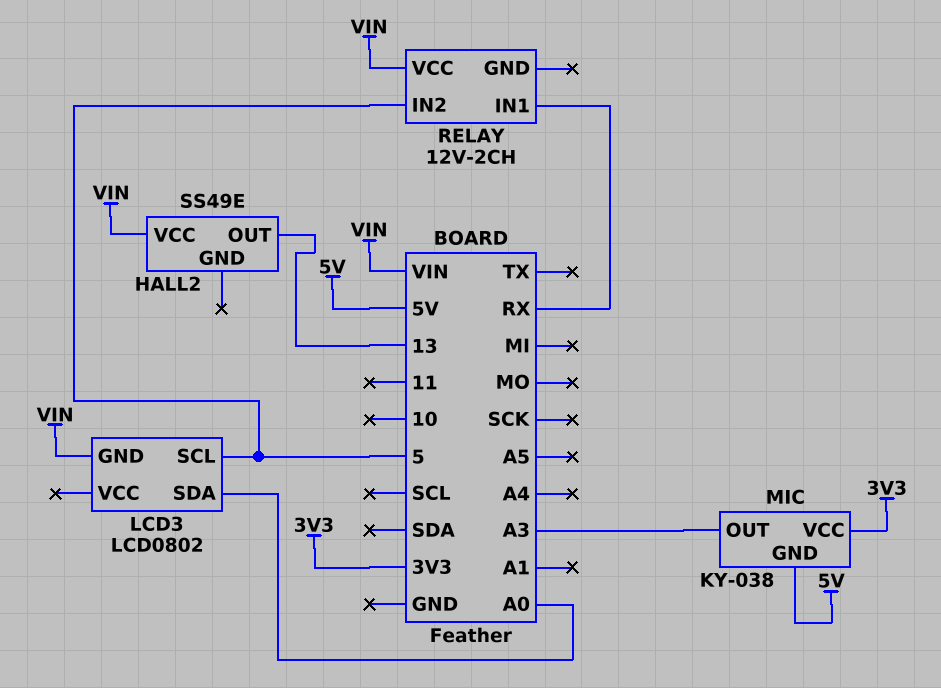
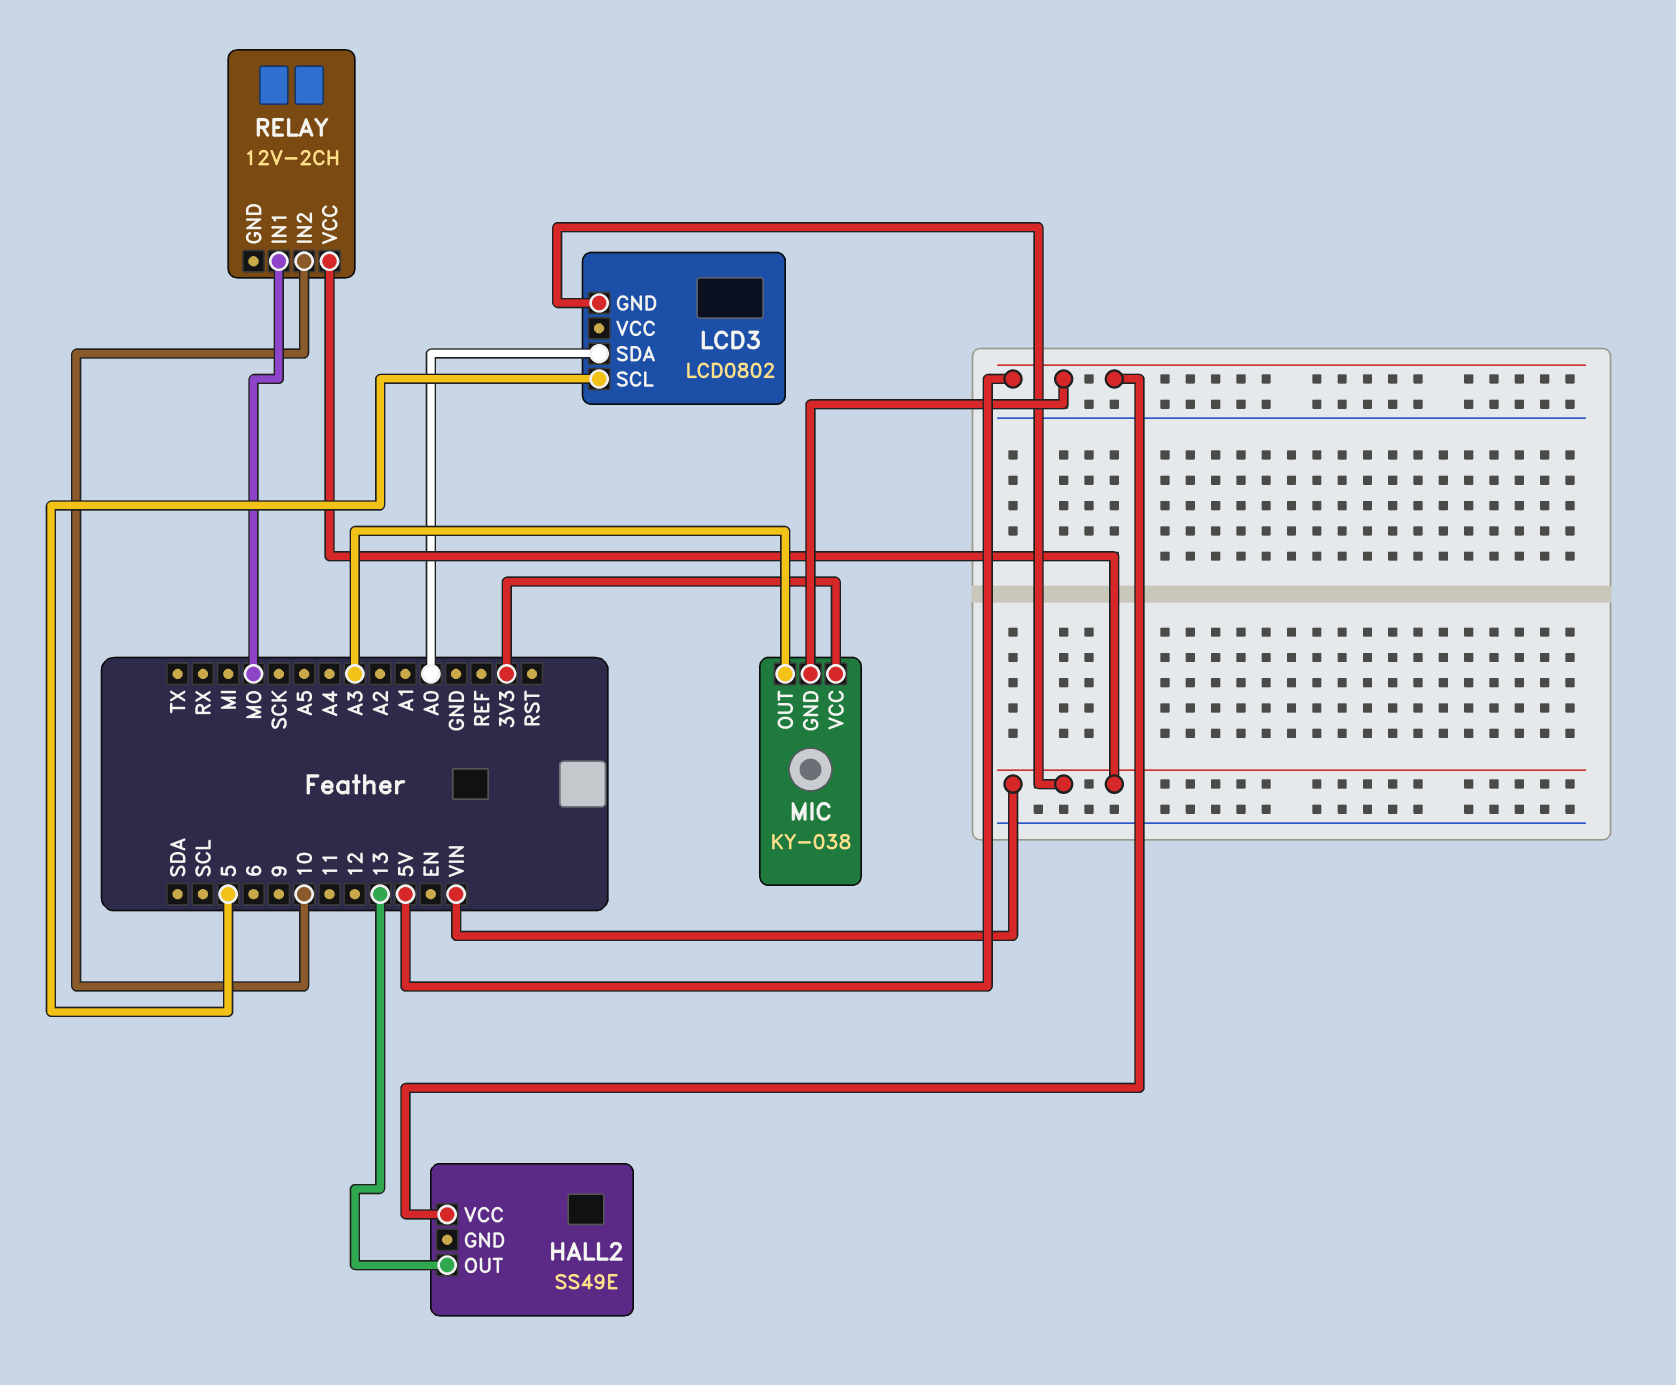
HALL2 pin VCC: VIN -> 5V
RELAY pin IN1: RX -> MO
RELAY pin IN2: 5 -> 10

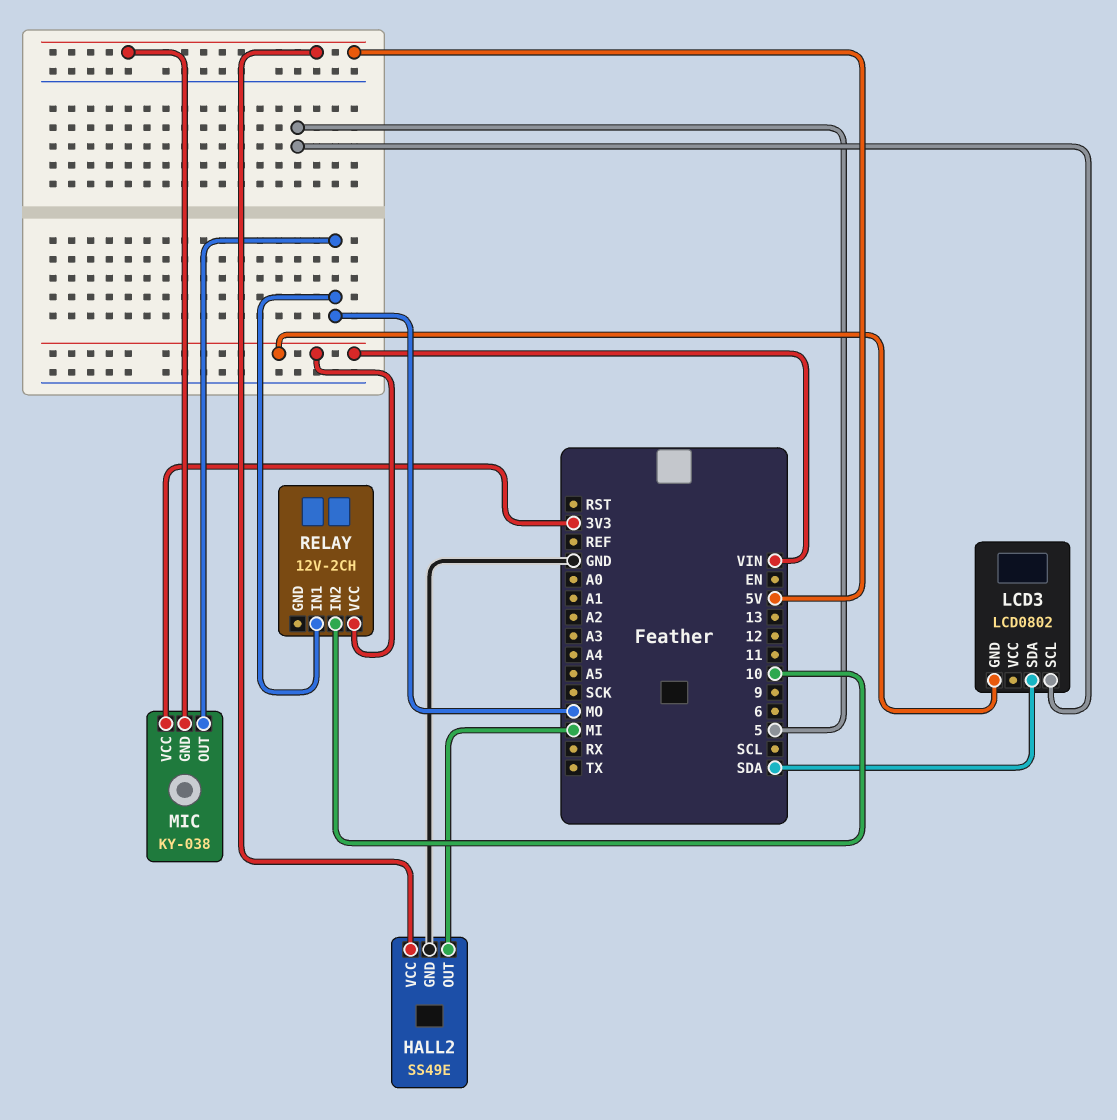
HALL2 pin GND: none -> GND
HALL2 pin OUT: 13 -> MI
LCD3 pin SDA: A0 -> SDA
MIC pin OUT: A3 -> MO

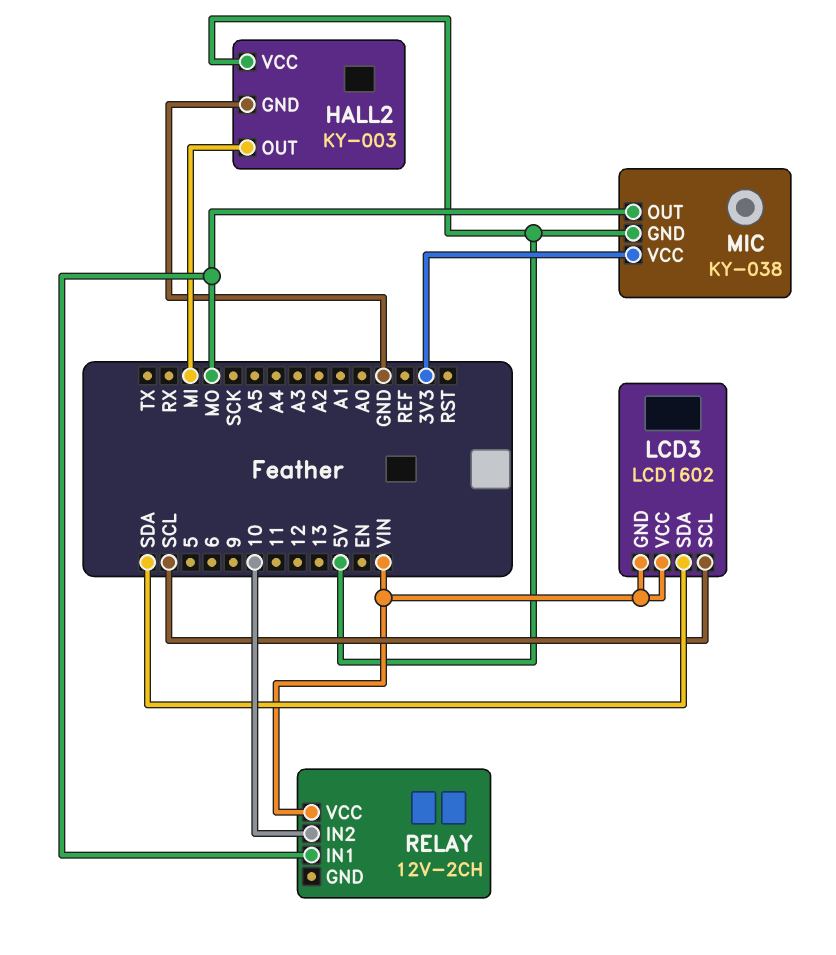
HALL2: SS49E -> KY-003
LCD3: LCD0802 -> LCD1602
LCD3 pin SCL: 5 -> SCL
LCD3 pin VCC: none -> VIN

